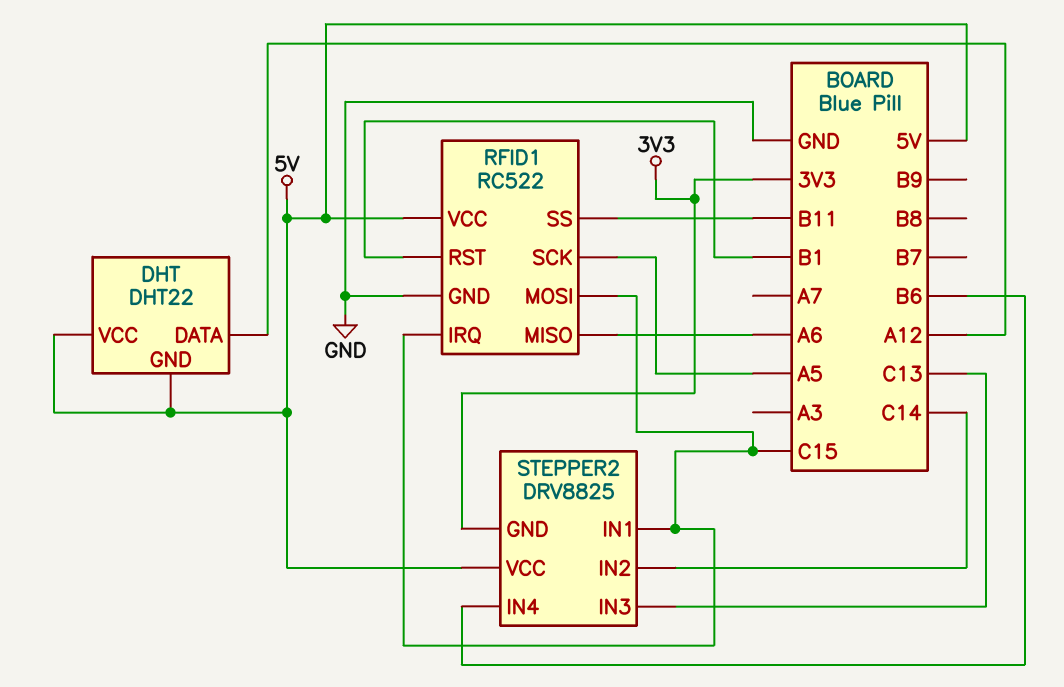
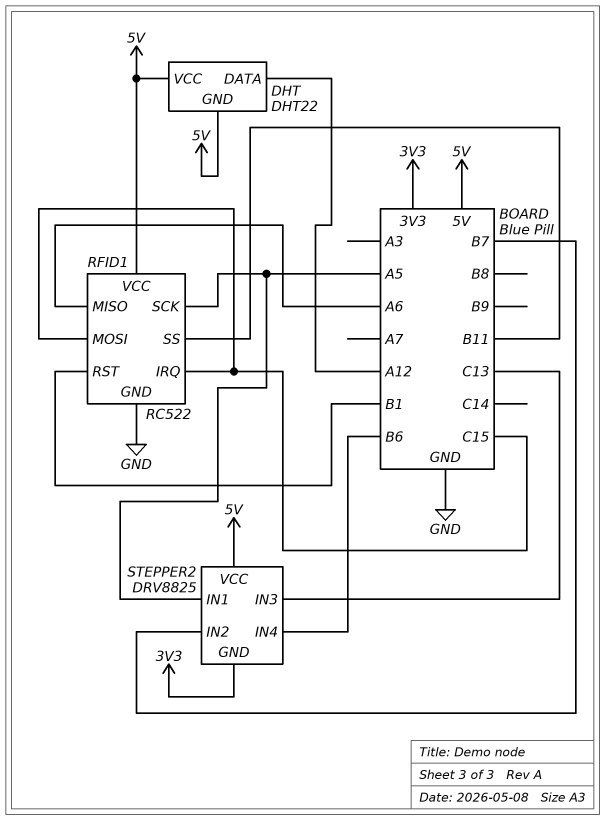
STEPPER2 pin IN1: C15 -> A5
STEPPER2 pin IN2: C14 -> B7

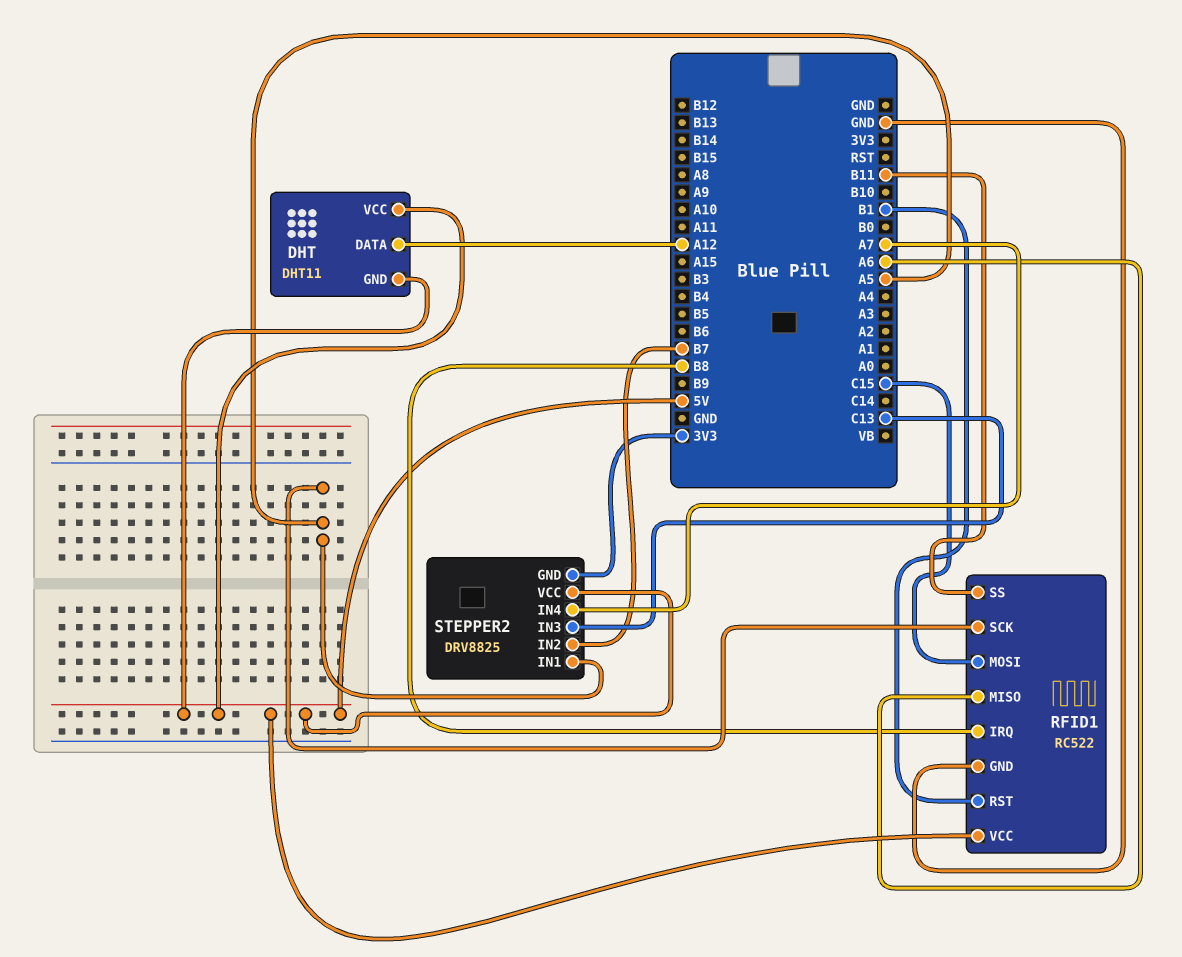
DHT: DHT22 -> DHT11
RFID1 pin IRQ: C15 -> B8
STEPPER2 pin IN4: B6 -> A7

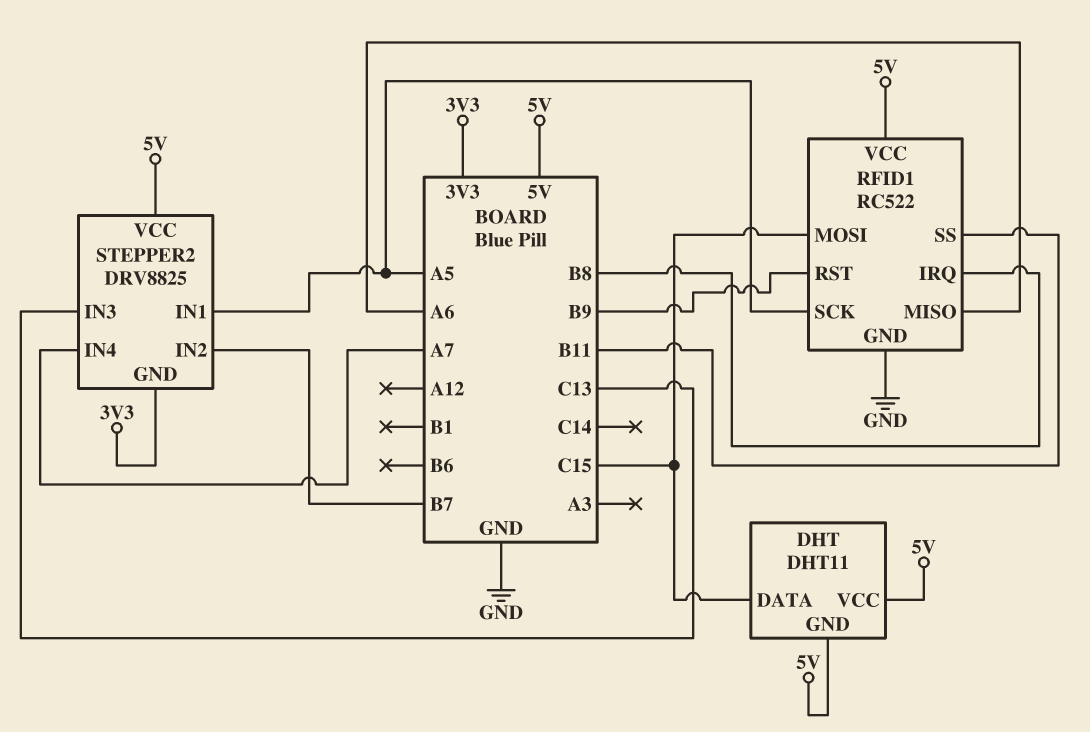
DHT pin DATA: A12 -> C15
RFID1 pin RST: B1 -> B9

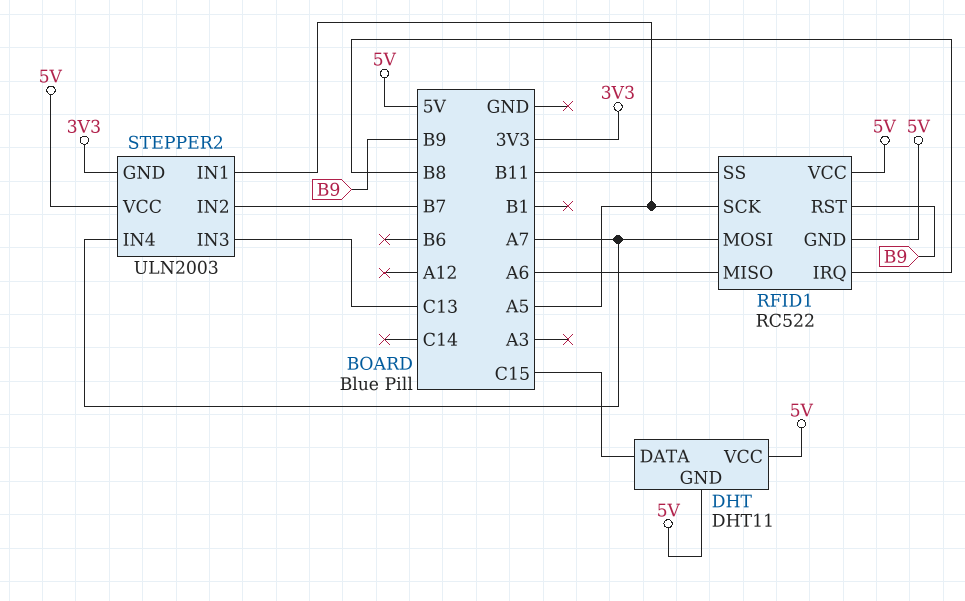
RFID1 pin GND: GND -> 5V
RFID1 pin MOSI: C15 -> A7
STEPPER2: DRV8825 -> ULN2003

